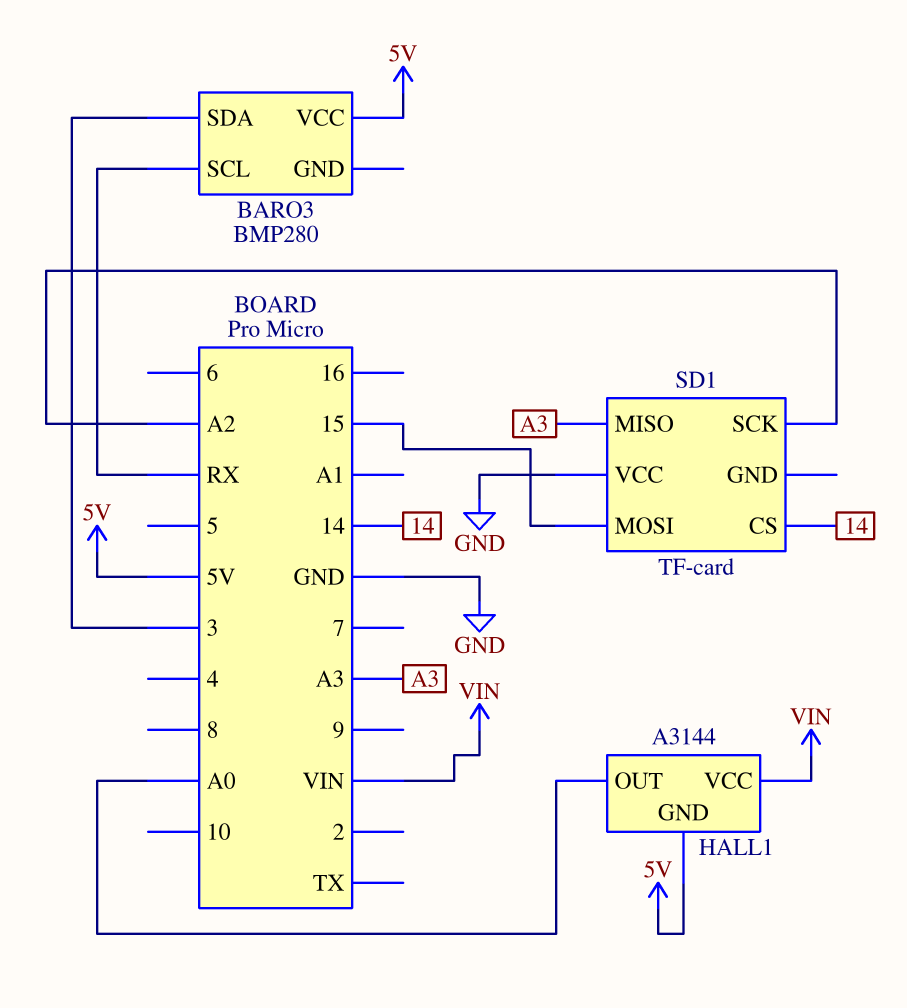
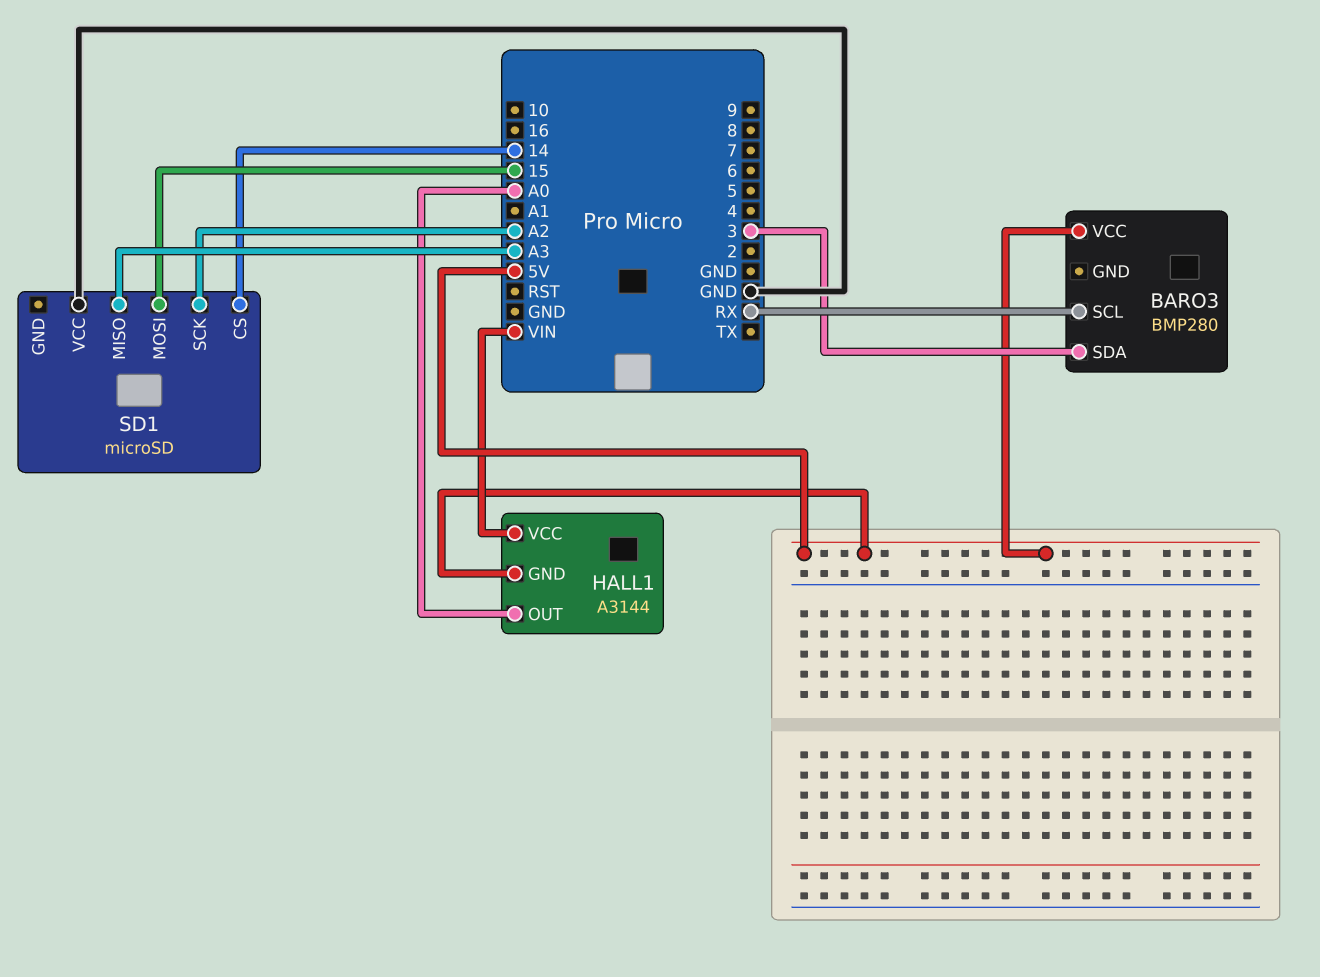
SD1: TF-card -> microSD

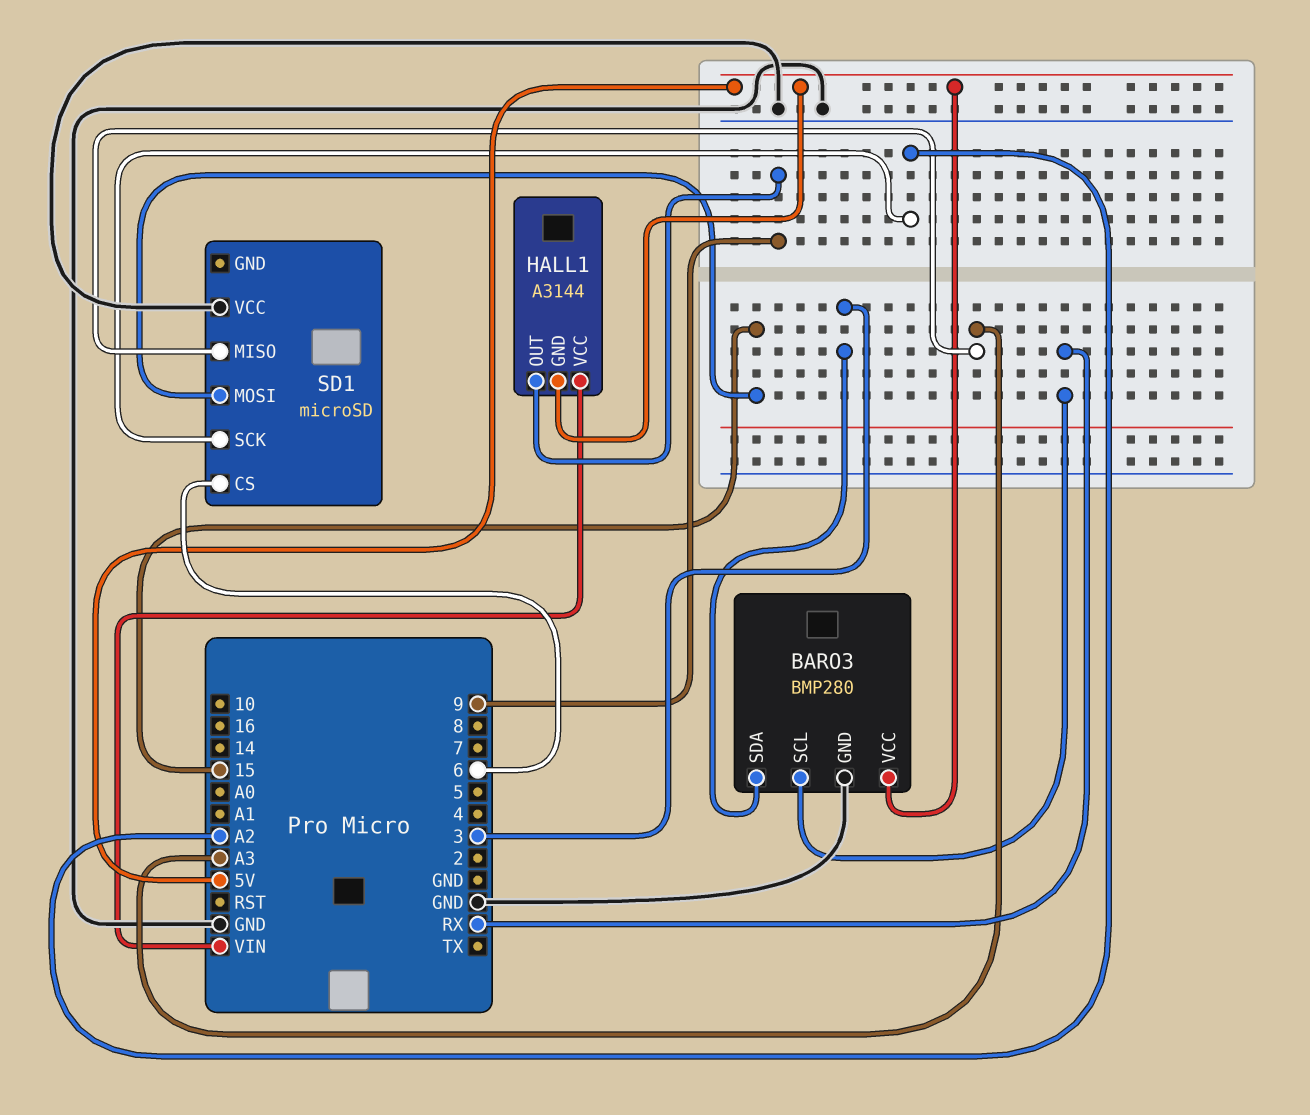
BARO3 pin GND: none -> GND
HALL1 pin OUT: A0 -> 9
SD1 pin CS: 14 -> 6

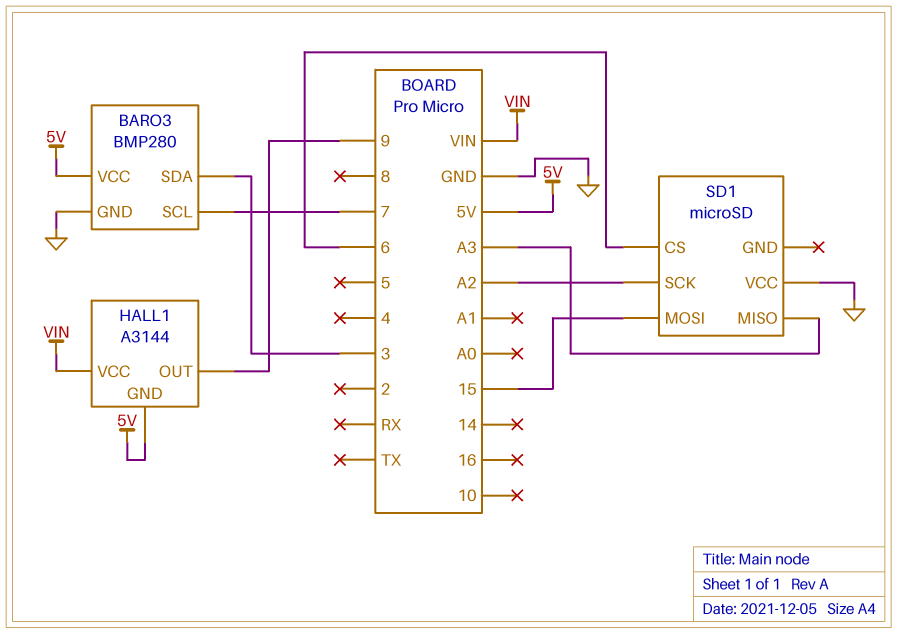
BARO3 pin SCL: RX -> 7

